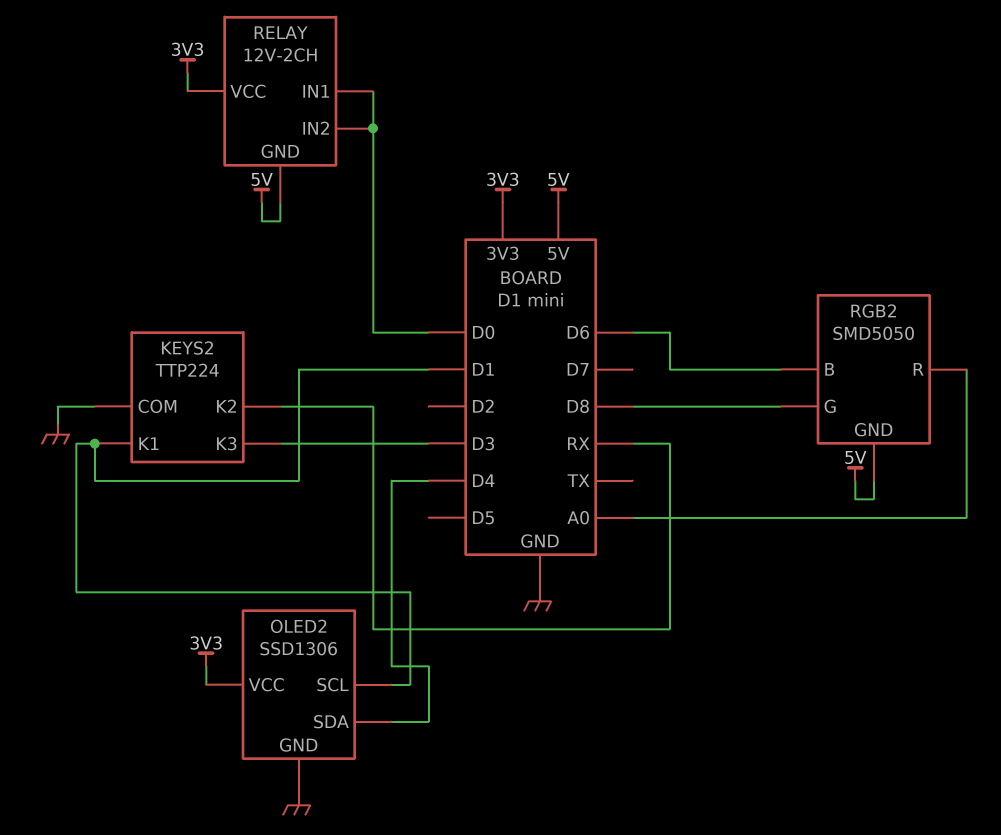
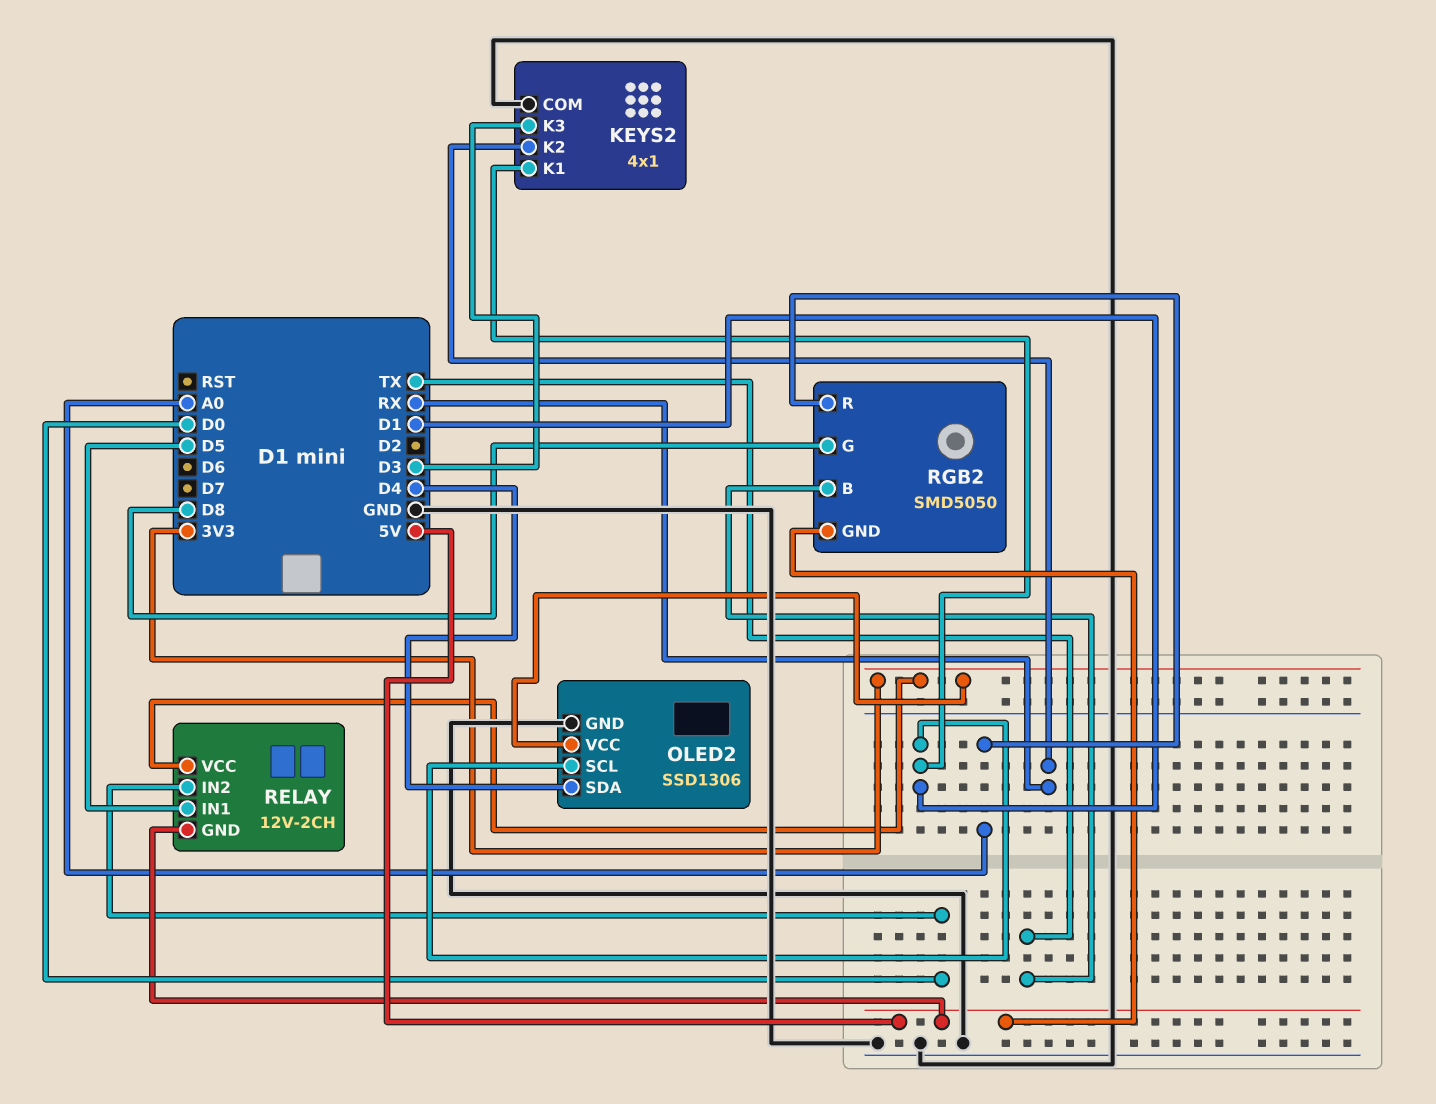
KEYS2: TTP224 -> 4x1
RELAY pin IN1: D0 -> D5
RGB2 pin B: D6 -> TX

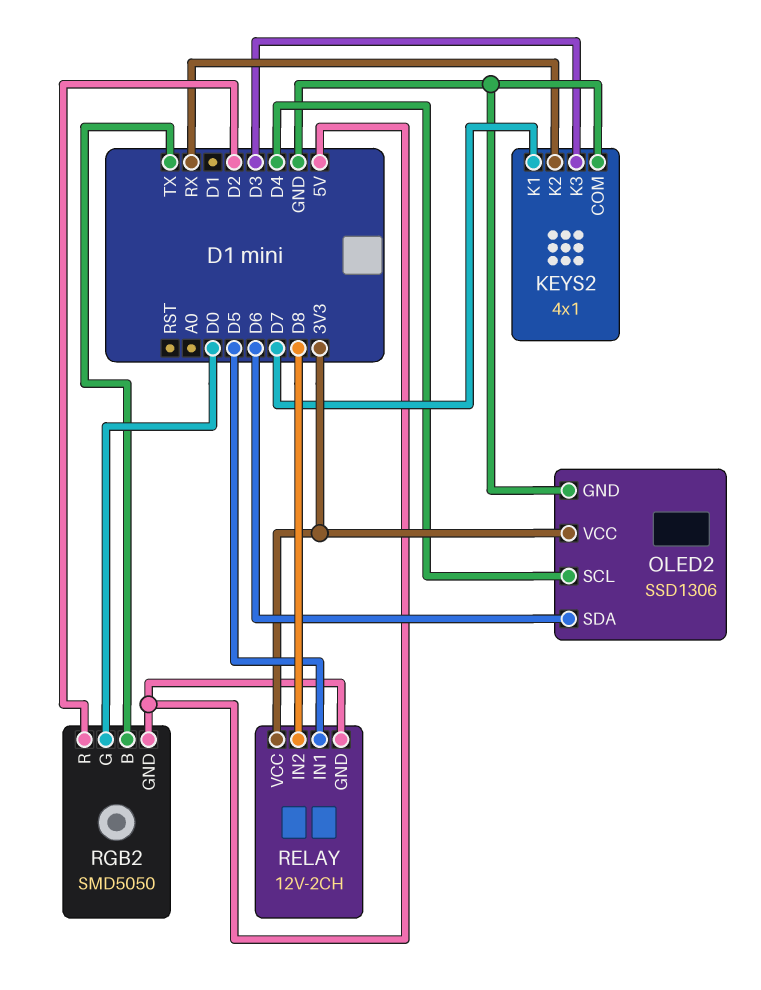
KEYS2 pin K1: D1 -> D7
OLED2 pin SCL: D1 -> D4
OLED2 pin SDA: D4 -> D6
RELAY pin IN2: D0 -> D8
RGB2 pin G: D8 -> D0
RGB2 pin R: A0 -> D2

